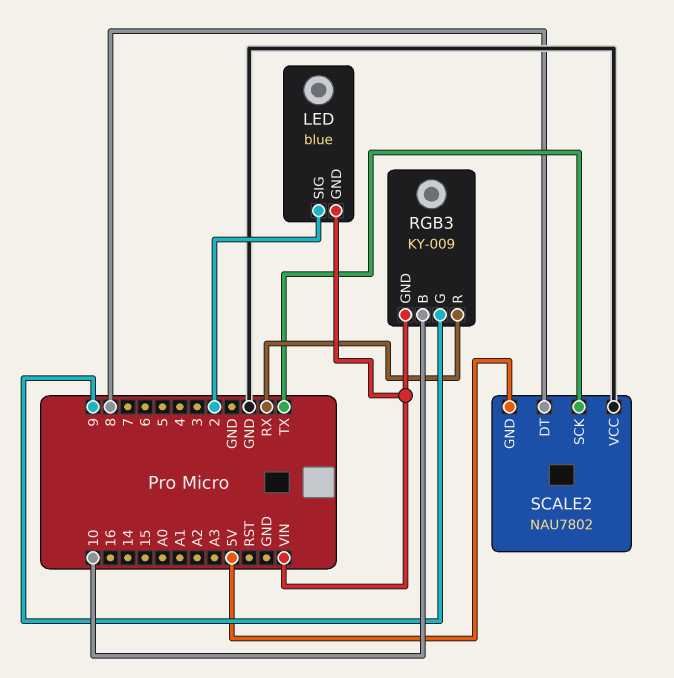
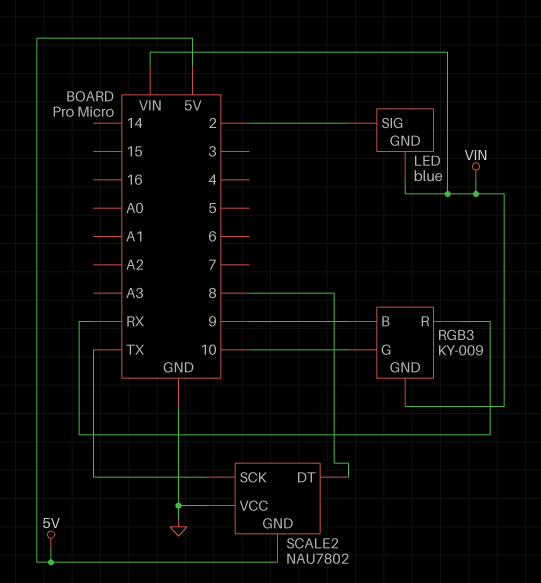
RGB3 pin B: 10 -> 9
RGB3 pin G: 9 -> 10

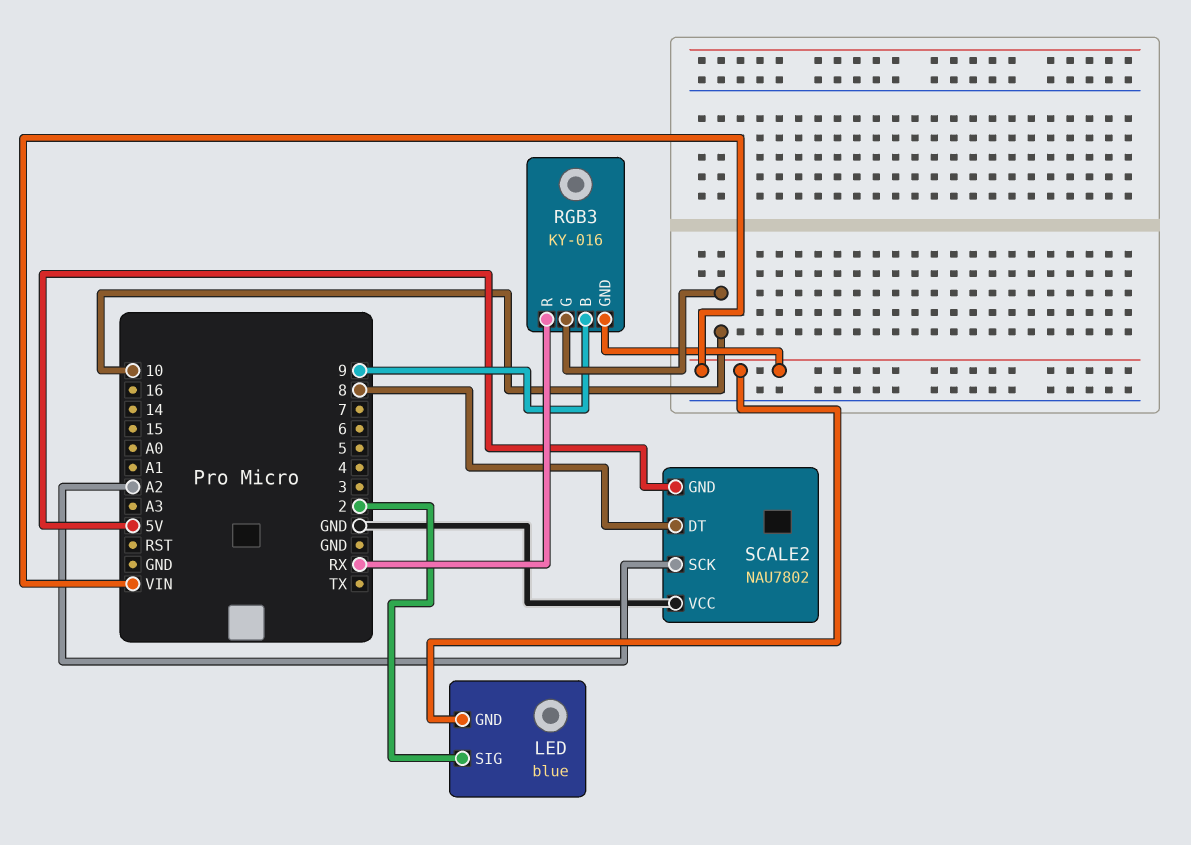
RGB3: KY-009 -> KY-016
SCALE2 pin SCK: TX -> A2

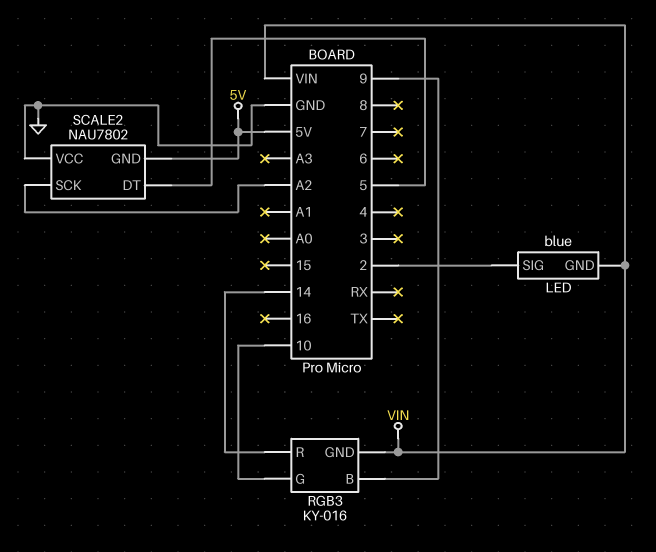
RGB3 pin R: RX -> 14
SCALE2 pin DT: 8 -> 5

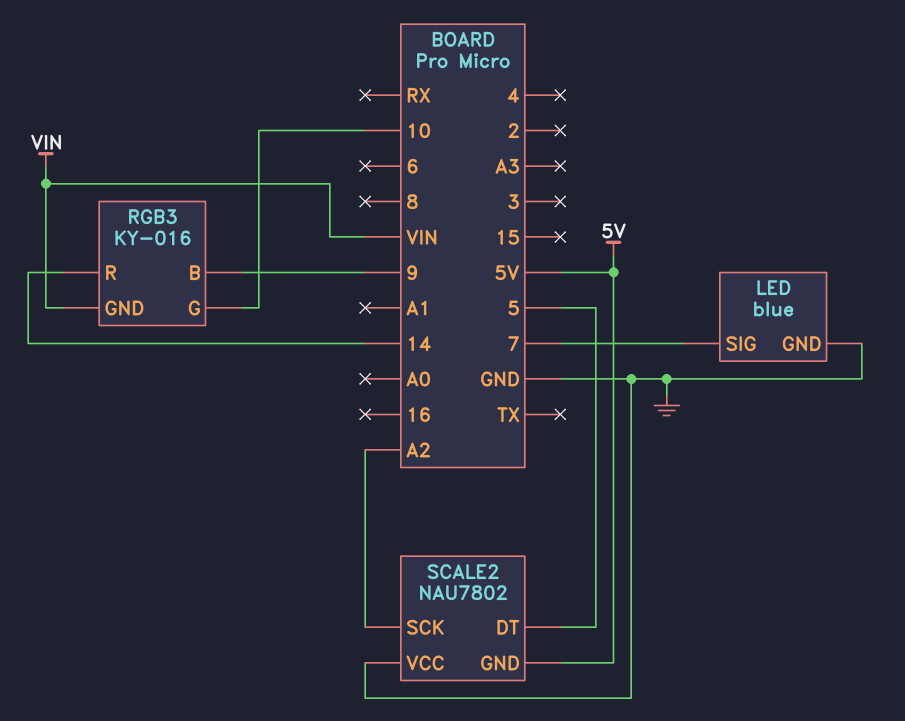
LED pin GND: VIN -> GND
LED pin SIG: 2 -> 7

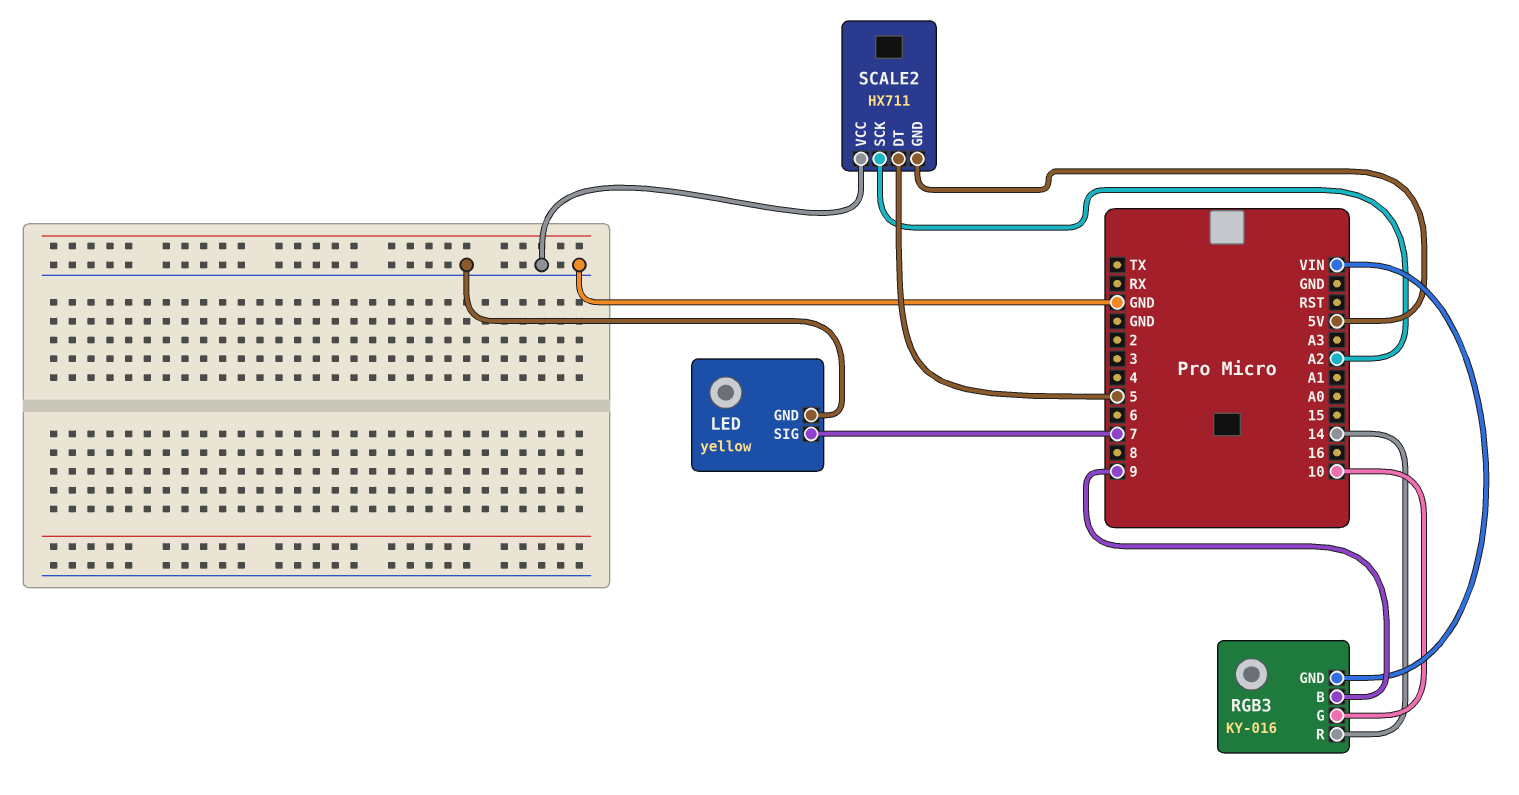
LED: blue -> yellow
SCALE2: NAU7802 -> HX711

